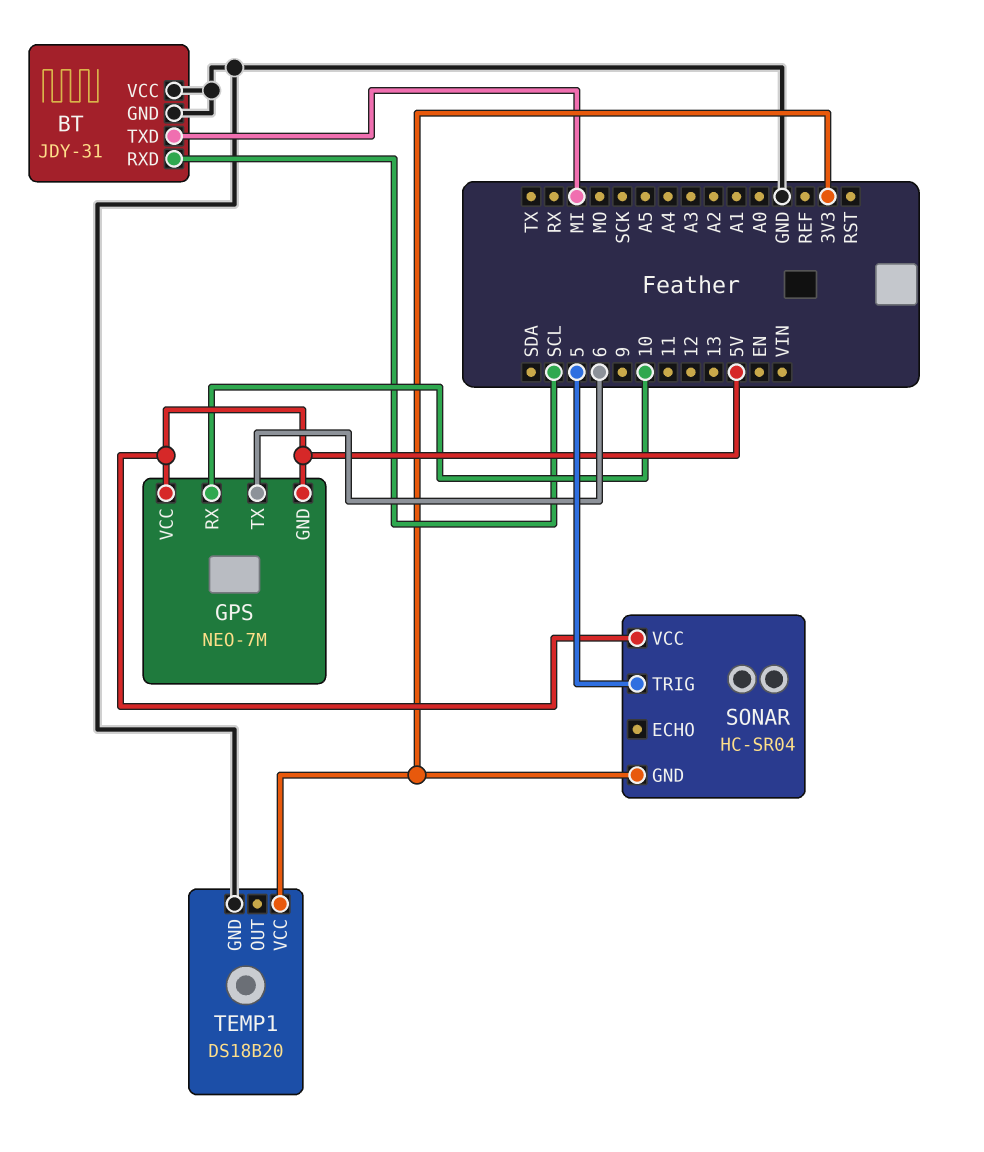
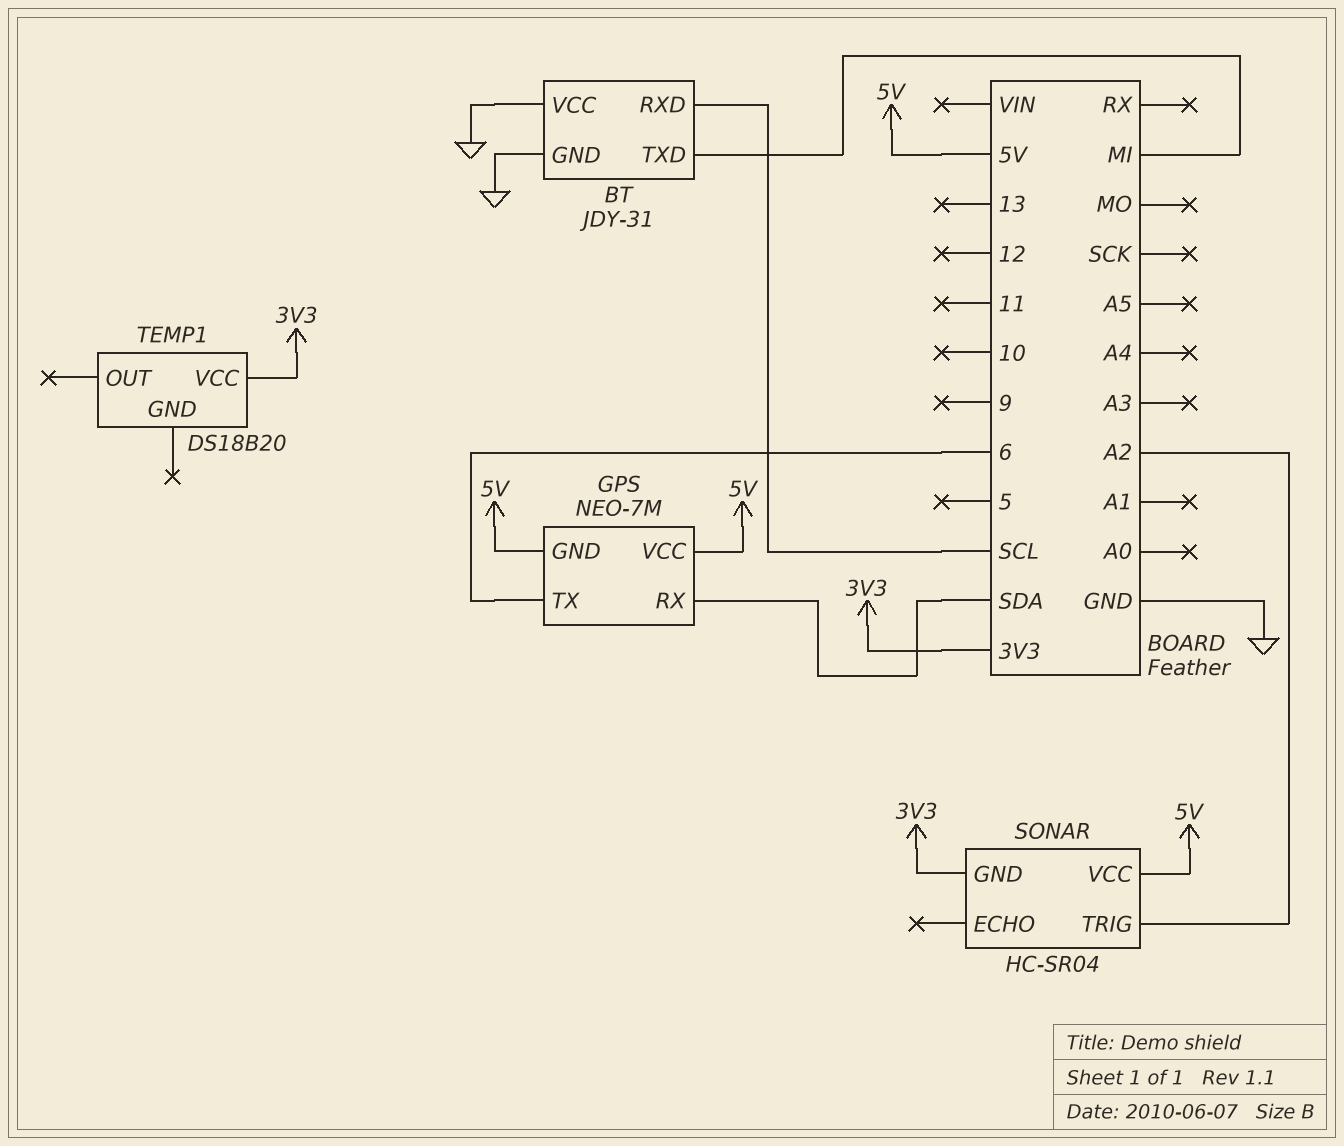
GPS pin RX: 10 -> SDA
SONAR pin TRIG: 5 -> A2
TEMP1 pin GND: GND -> none

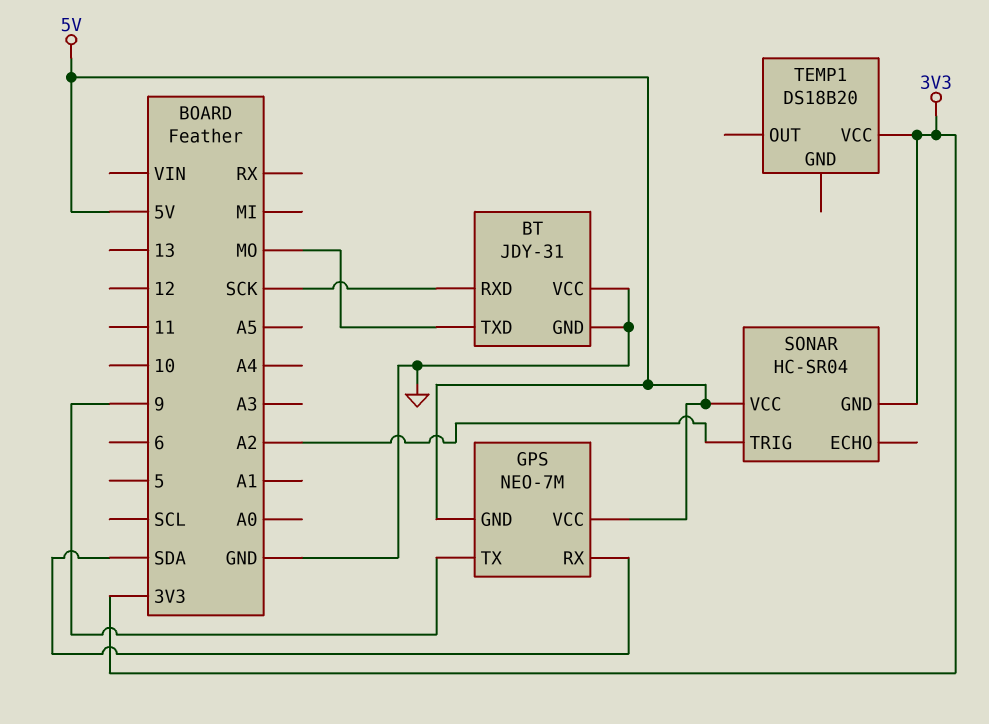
BT pin RXD: SCL -> SCK
BT pin TXD: MI -> MO
GPS pin TX: 6 -> 9

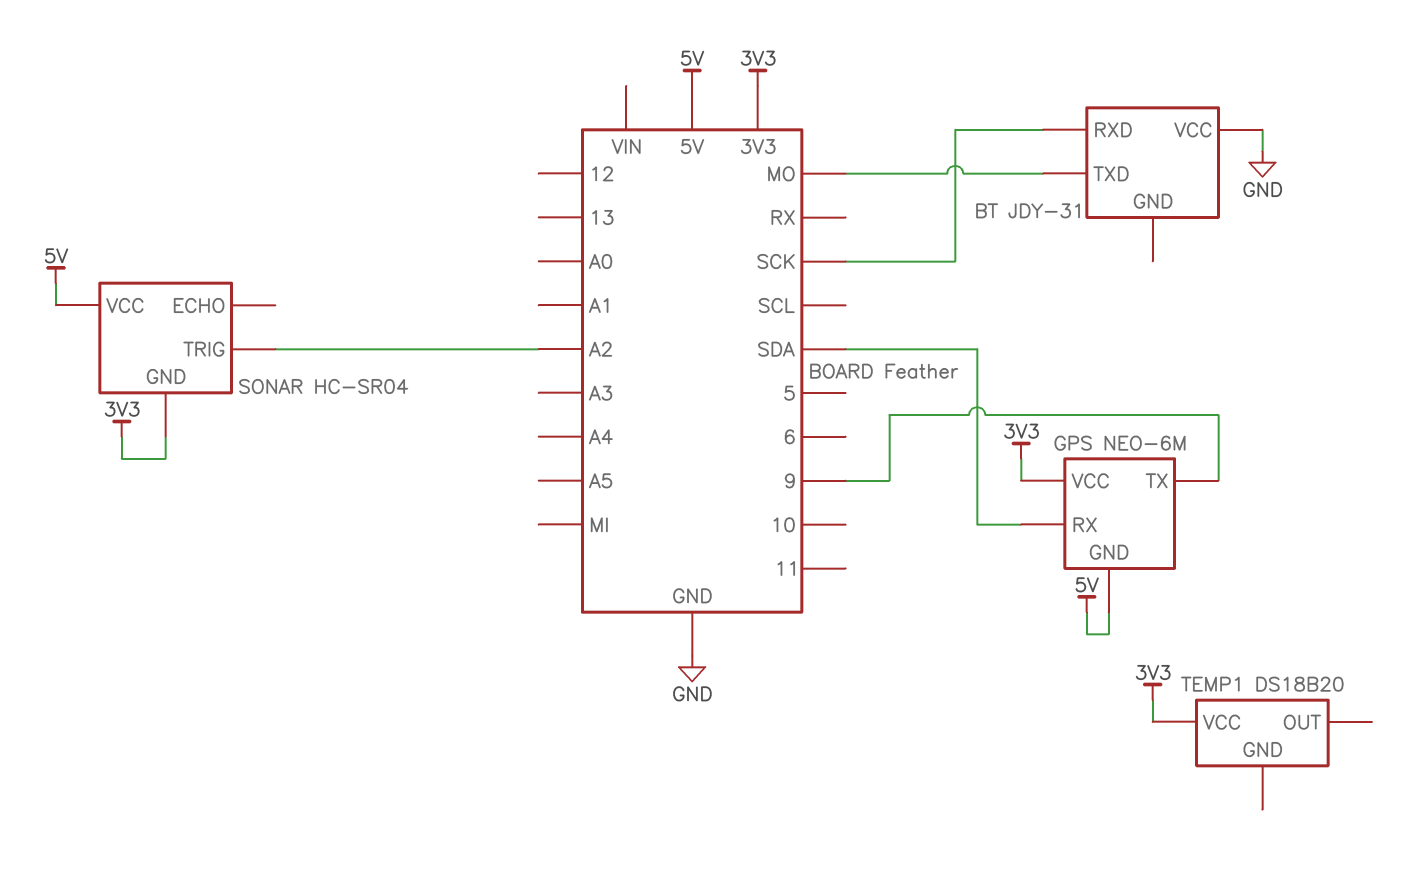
BT pin GND: GND -> none
GPS: NEO-7M -> NEO-6M
GPS pin VCC: 5V -> 3V3

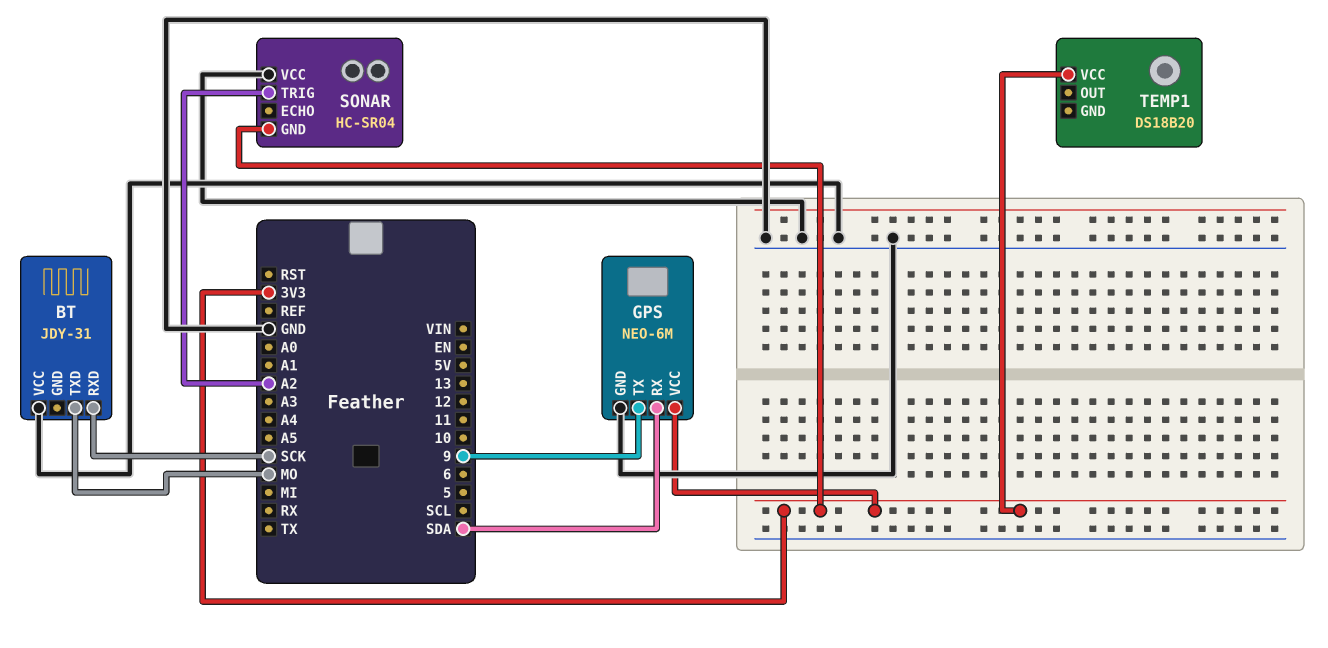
GPS pin GND: 5V -> GND
SONAR pin VCC: 5V -> GND

